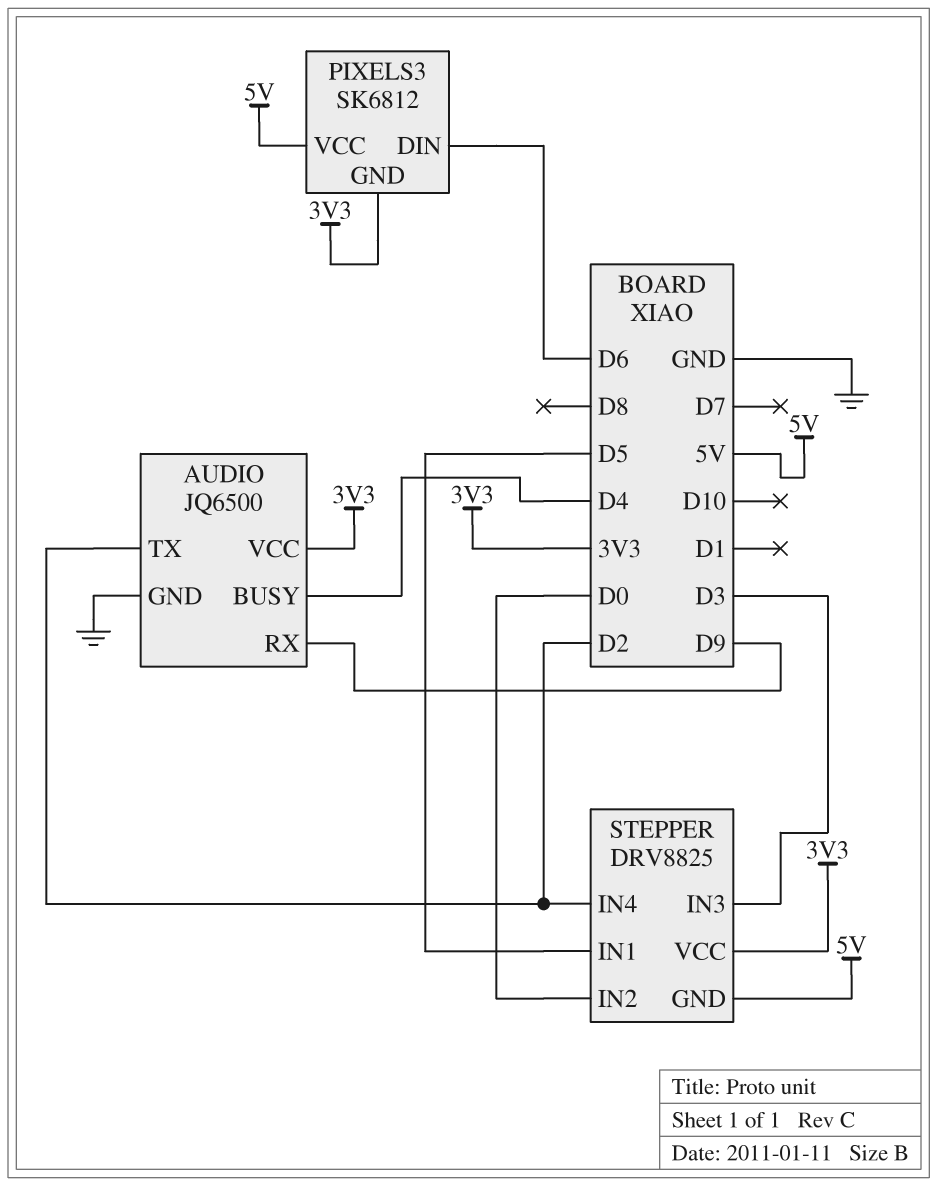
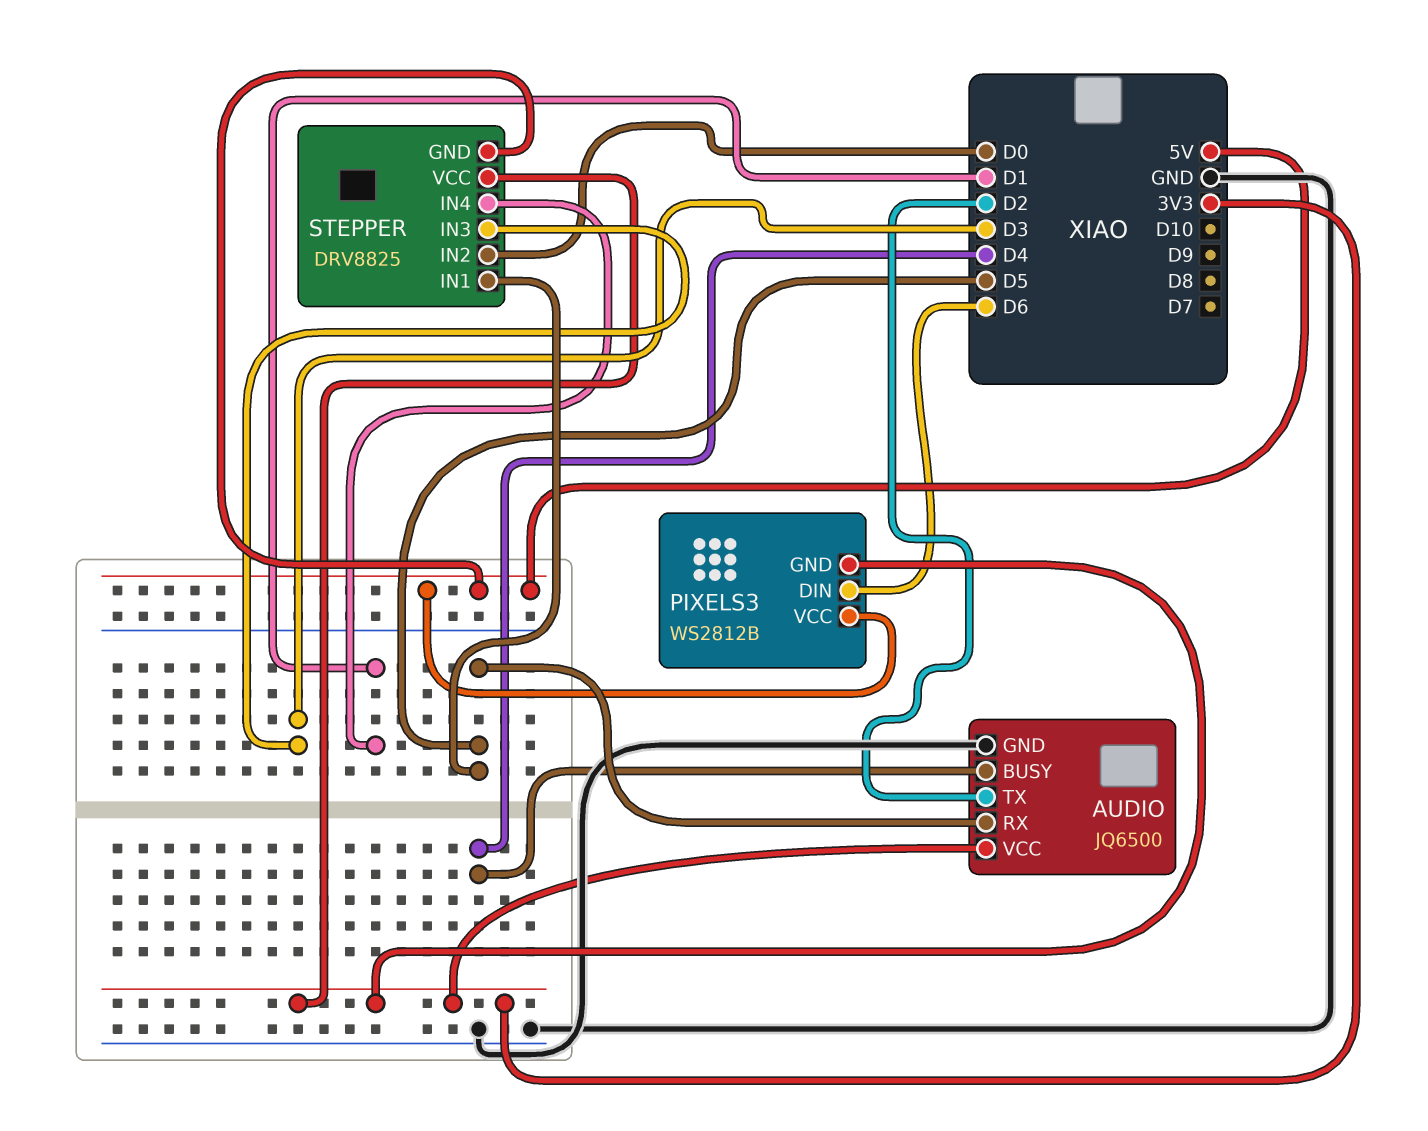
AUDIO pin RX: D9 -> D5
PIXELS3: SK6812 -> WS2812B
STEPPER pin IN4: D2 -> D1

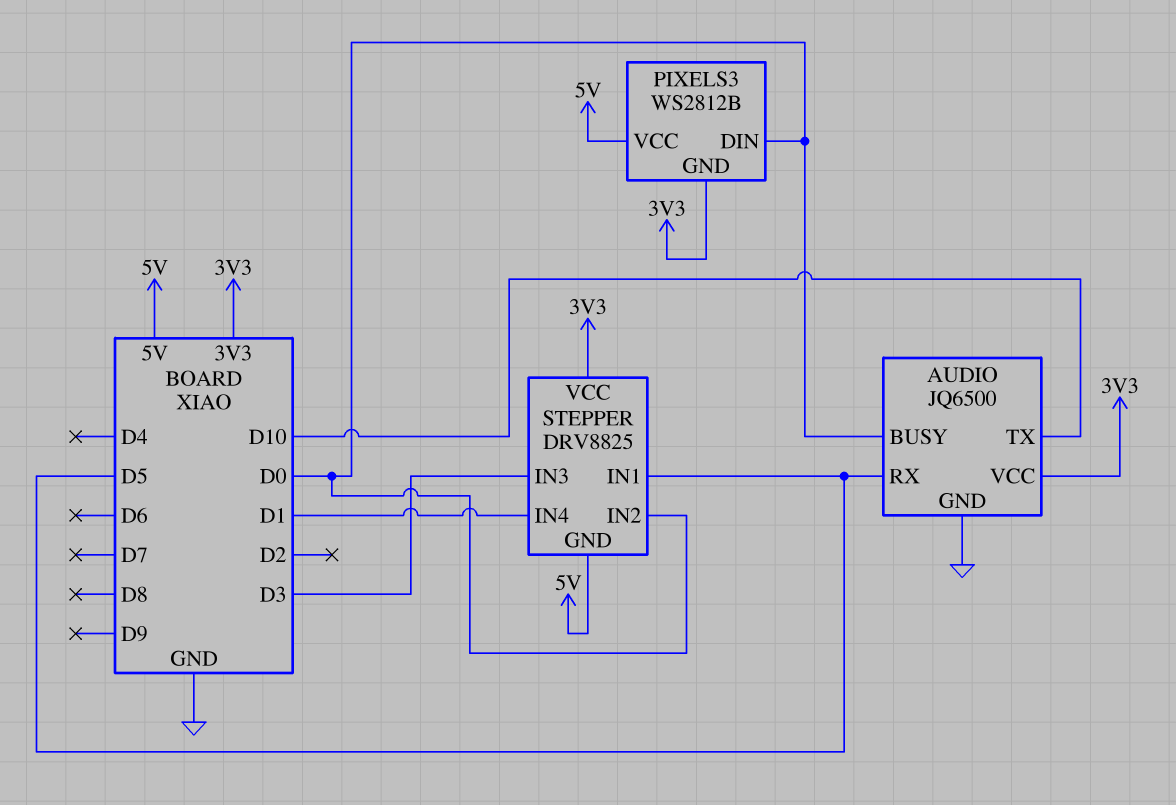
AUDIO pin BUSY: D4 -> D0
AUDIO pin TX: D2 -> D10
PIXELS3 pin DIN: D6 -> D0

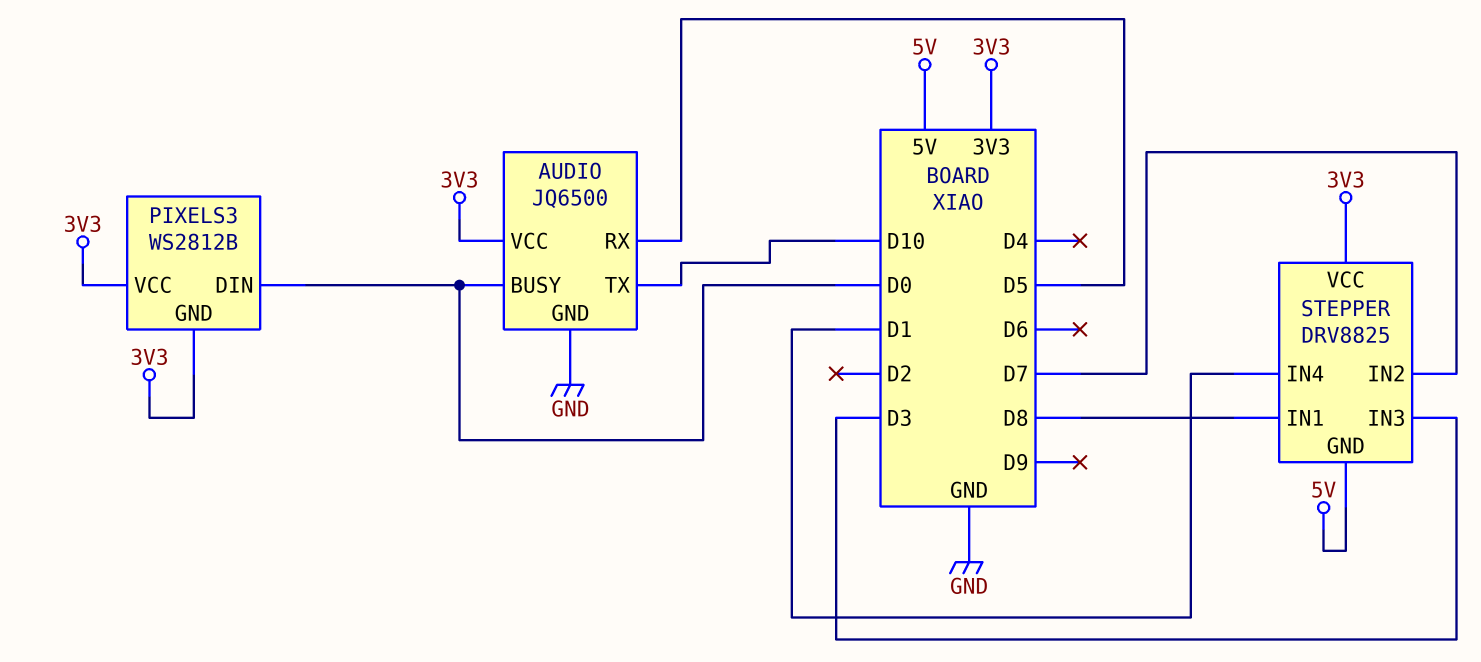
PIXELS3 pin VCC: 5V -> 3V3
STEPPER pin IN1: D5 -> D8
STEPPER pin IN2: D0 -> D7

